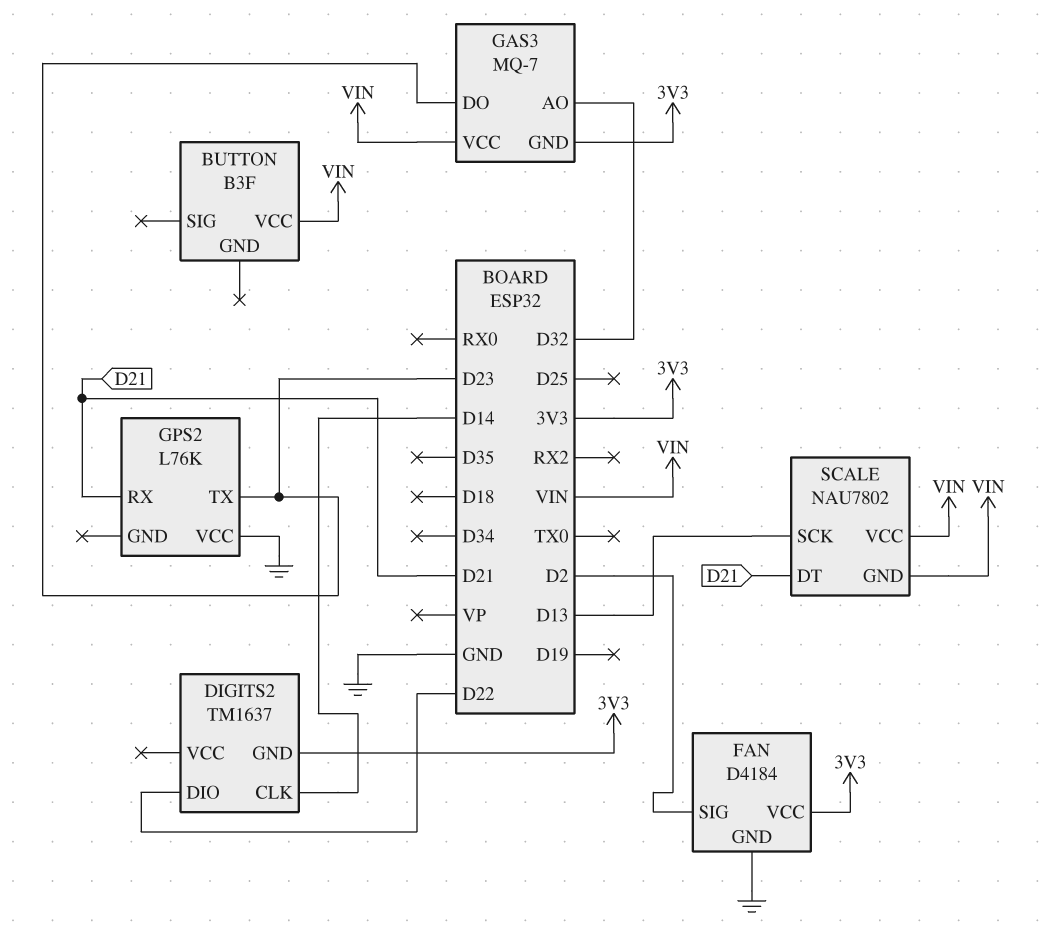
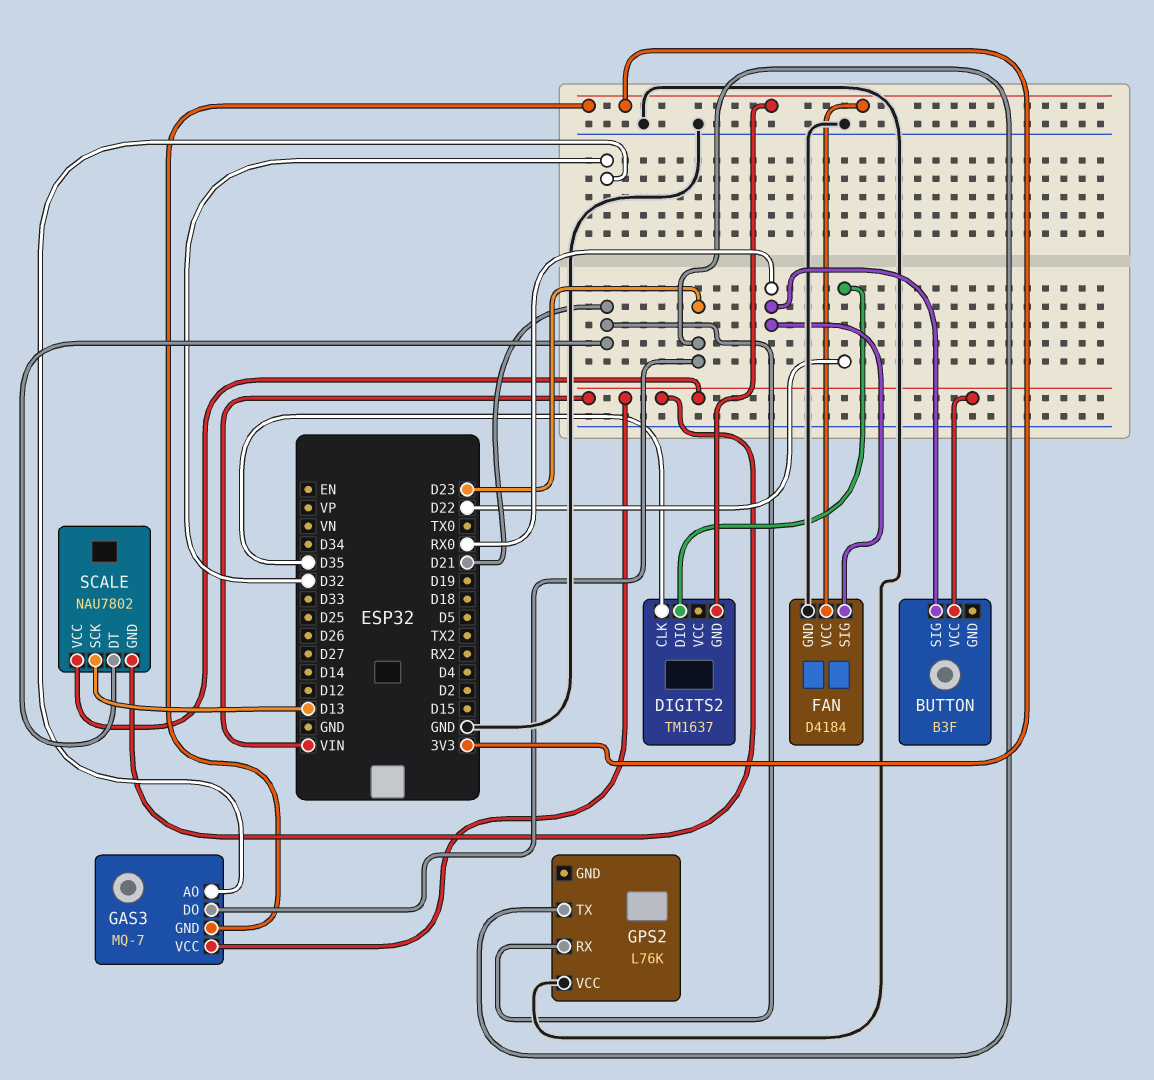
BUTTON pin SIG: none -> RX0
DIGITS2 pin CLK: D14 -> D35
FAN pin SIG: D2 -> RX0

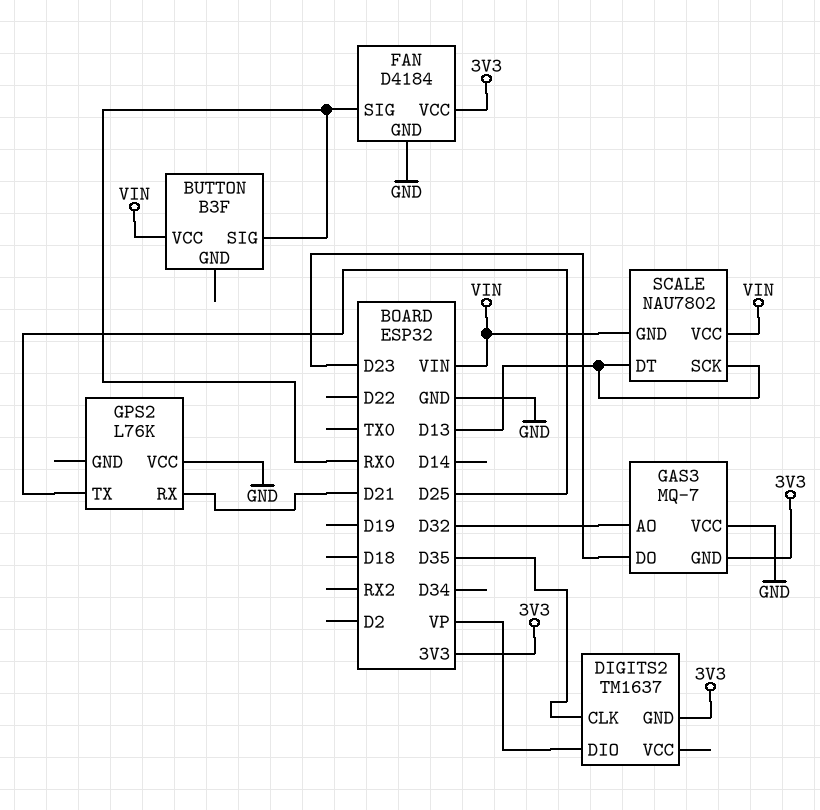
DIGITS2 pin DIO: D22 -> VP
GAS3 pin VCC: VIN -> GND
GPS2 pin TX: D23 -> D25
SCALE pin DT: D21 -> D13

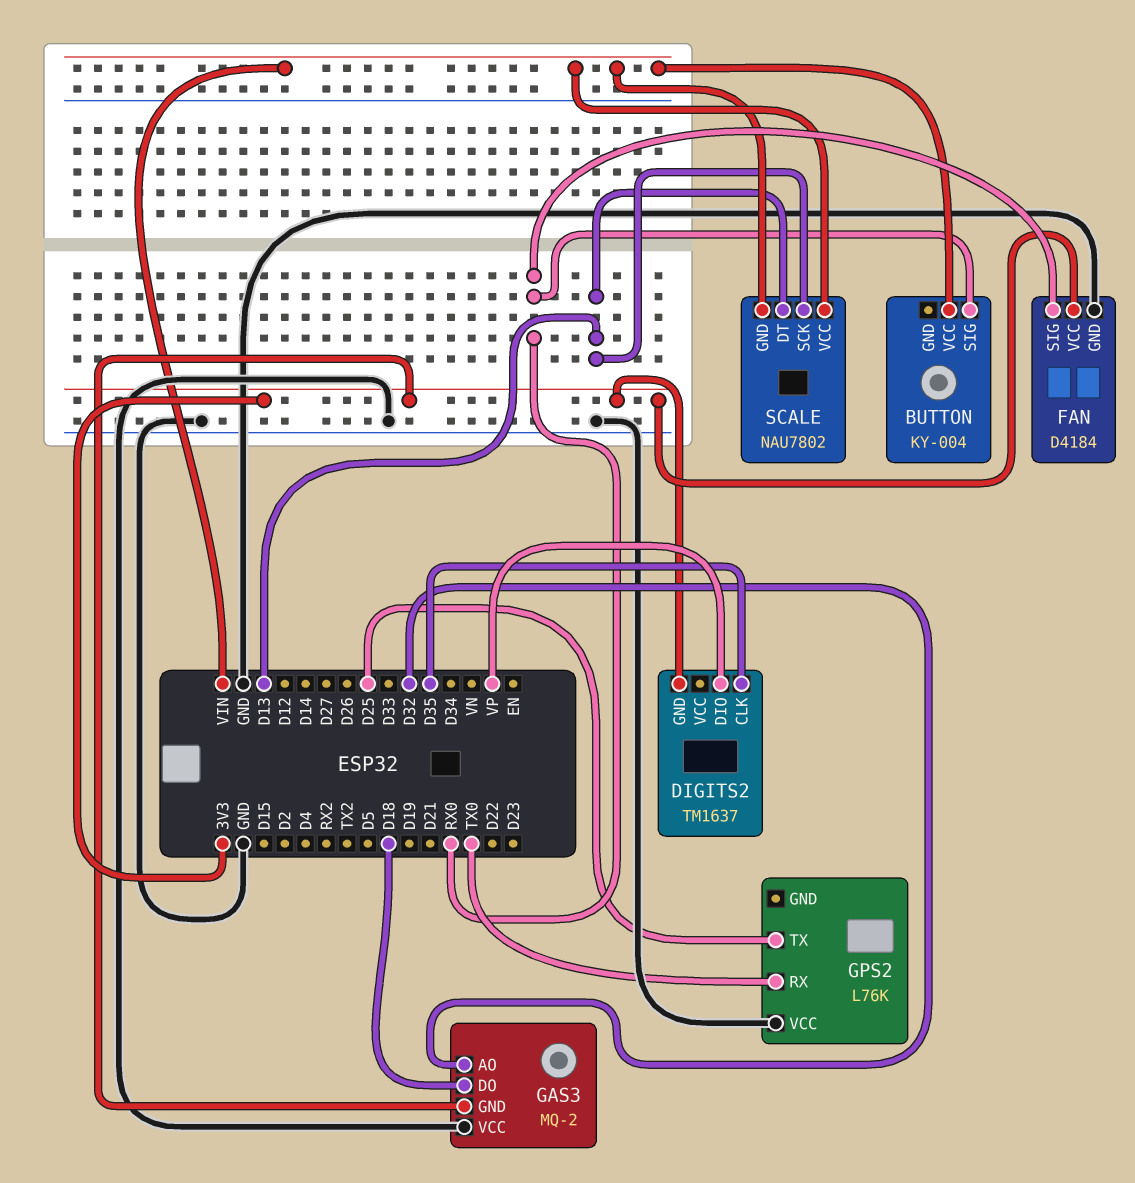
BUTTON: B3F -> KY-004
GAS3: MQ-7 -> MQ-2
GAS3 pin DO: D23 -> D18
GPS2 pin RX: D21 -> TX0

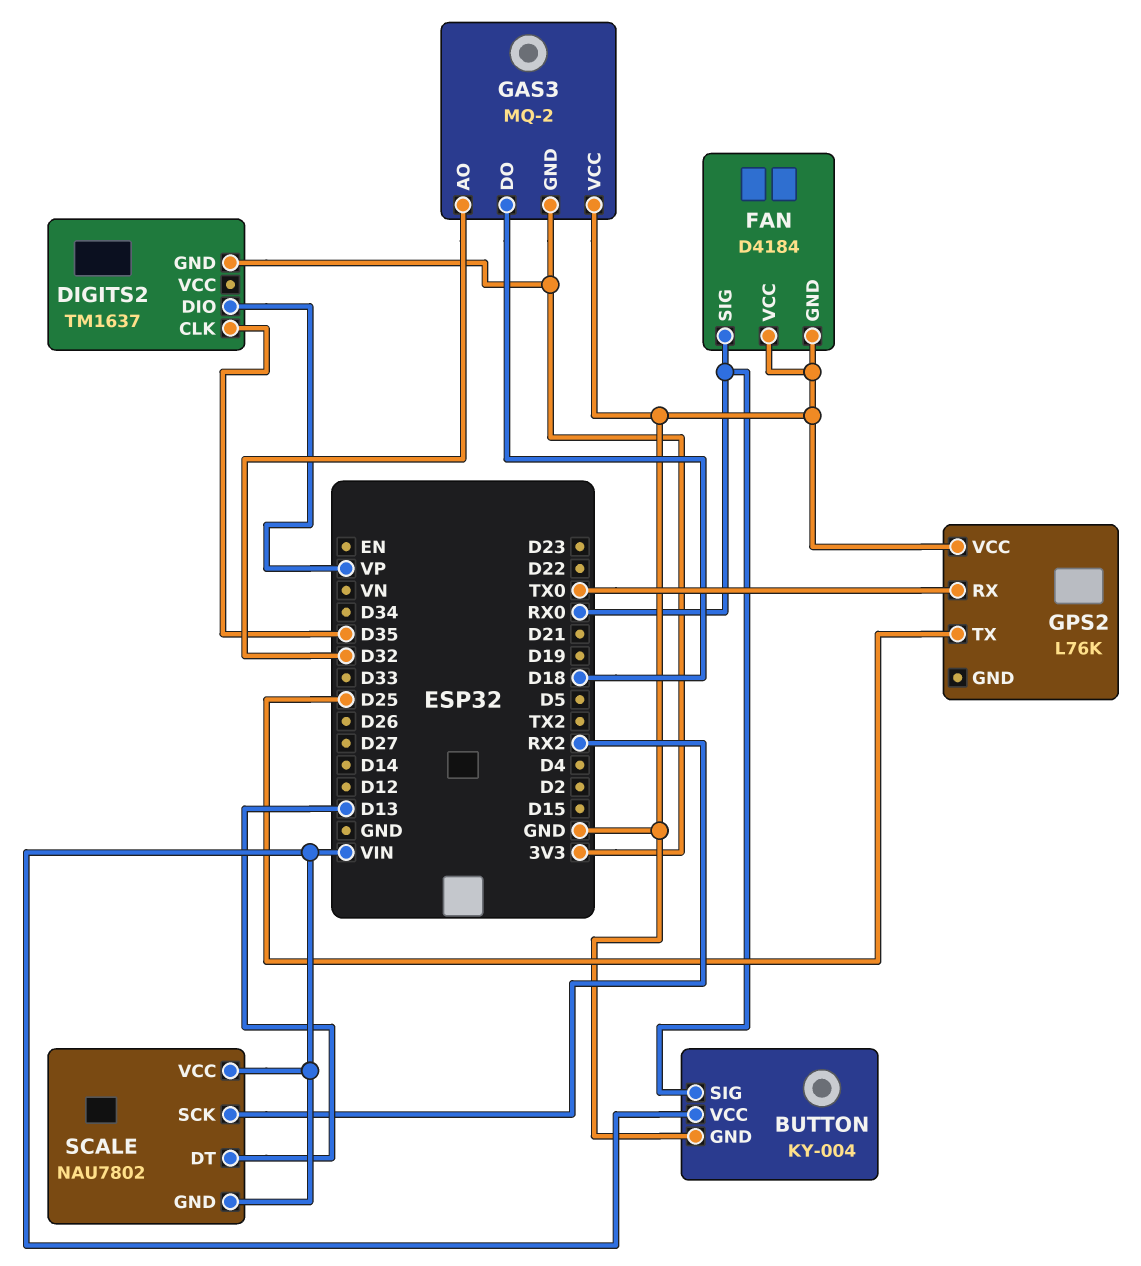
BUTTON pin GND: none -> GND
FAN pin VCC: 3V3 -> GND
SCALE pin SCK: D13 -> RX2

